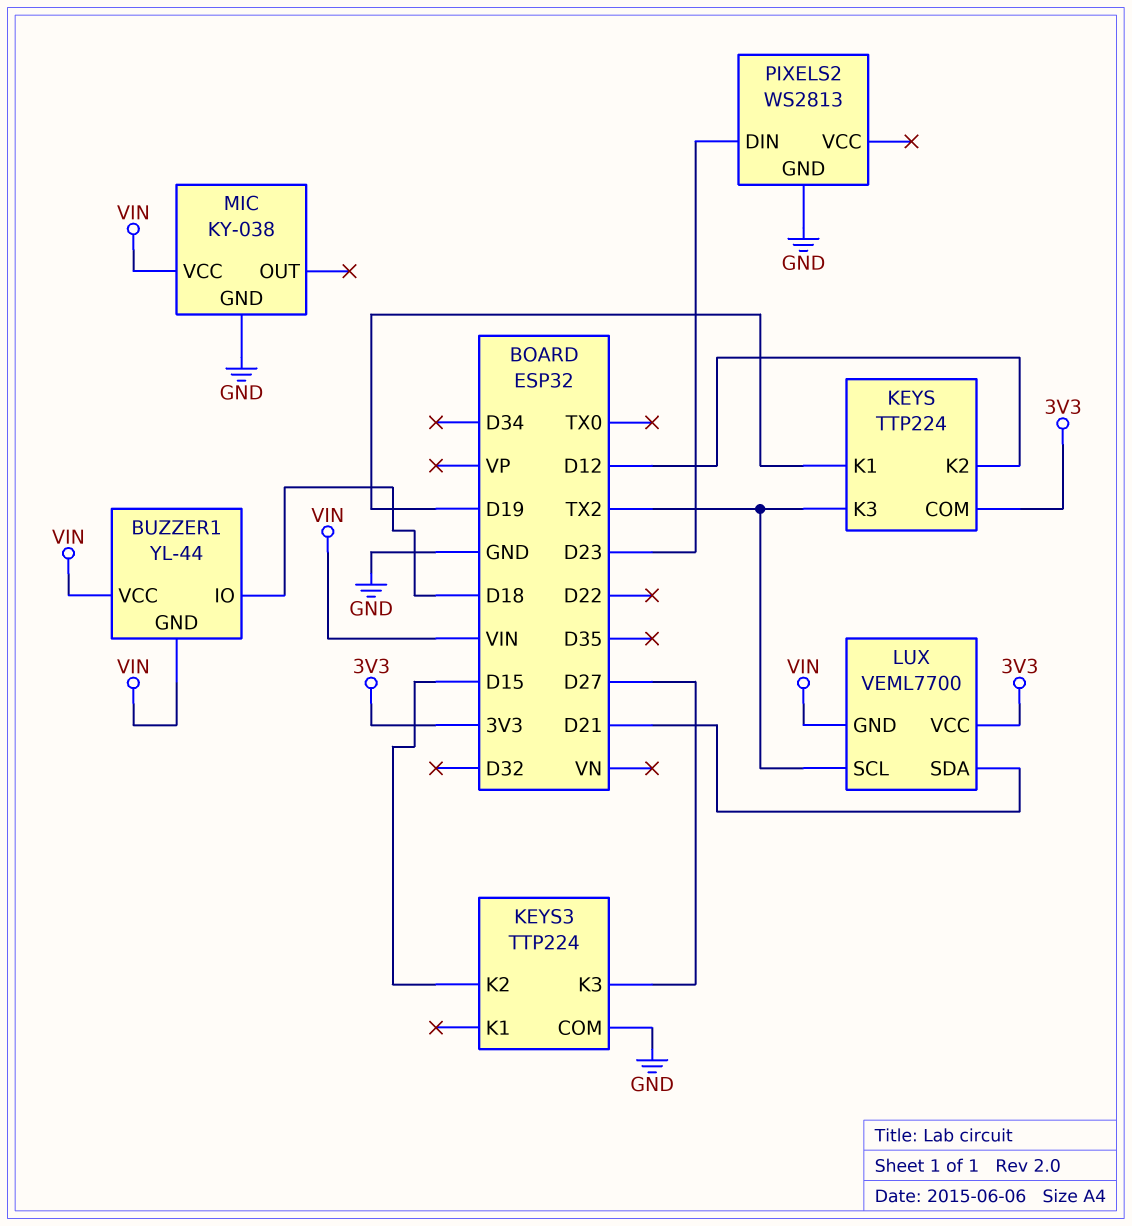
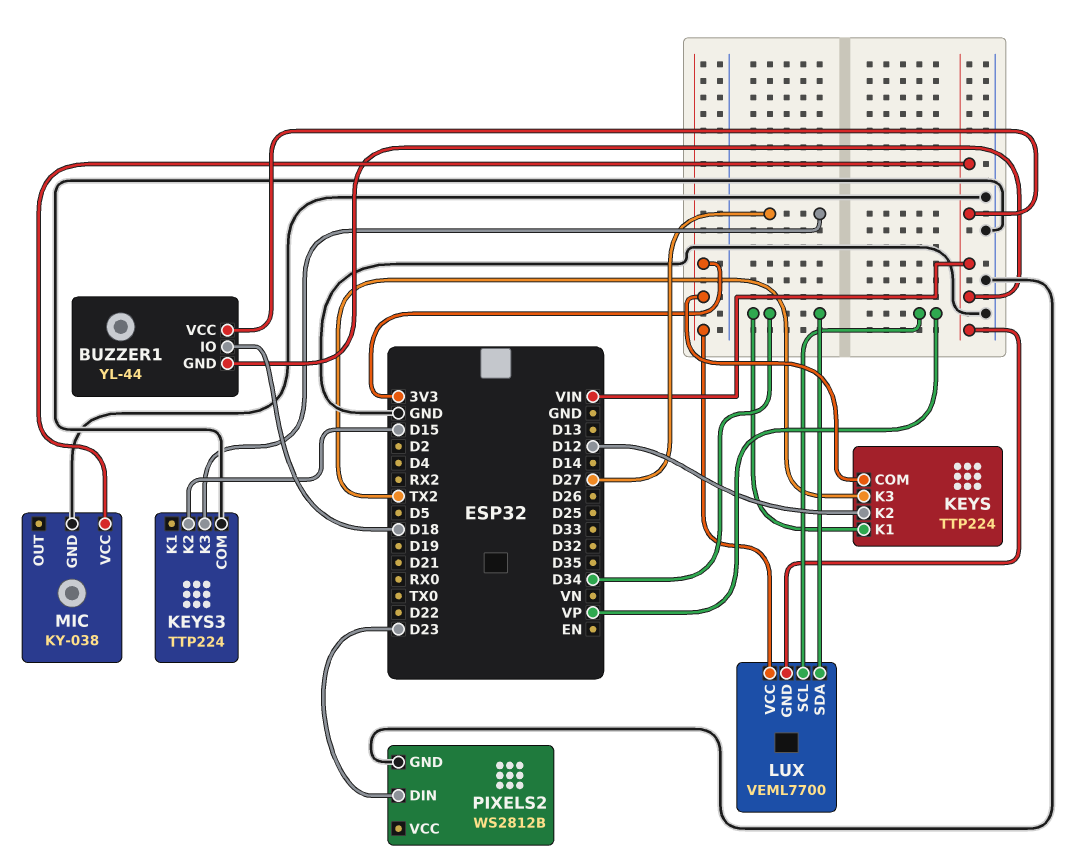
KEYS pin K1: D19 -> D34
LUX pin SCL: TX2 -> VP
LUX pin SDA: D21 -> D34
PIXELS2: WS2813 -> WS2812B

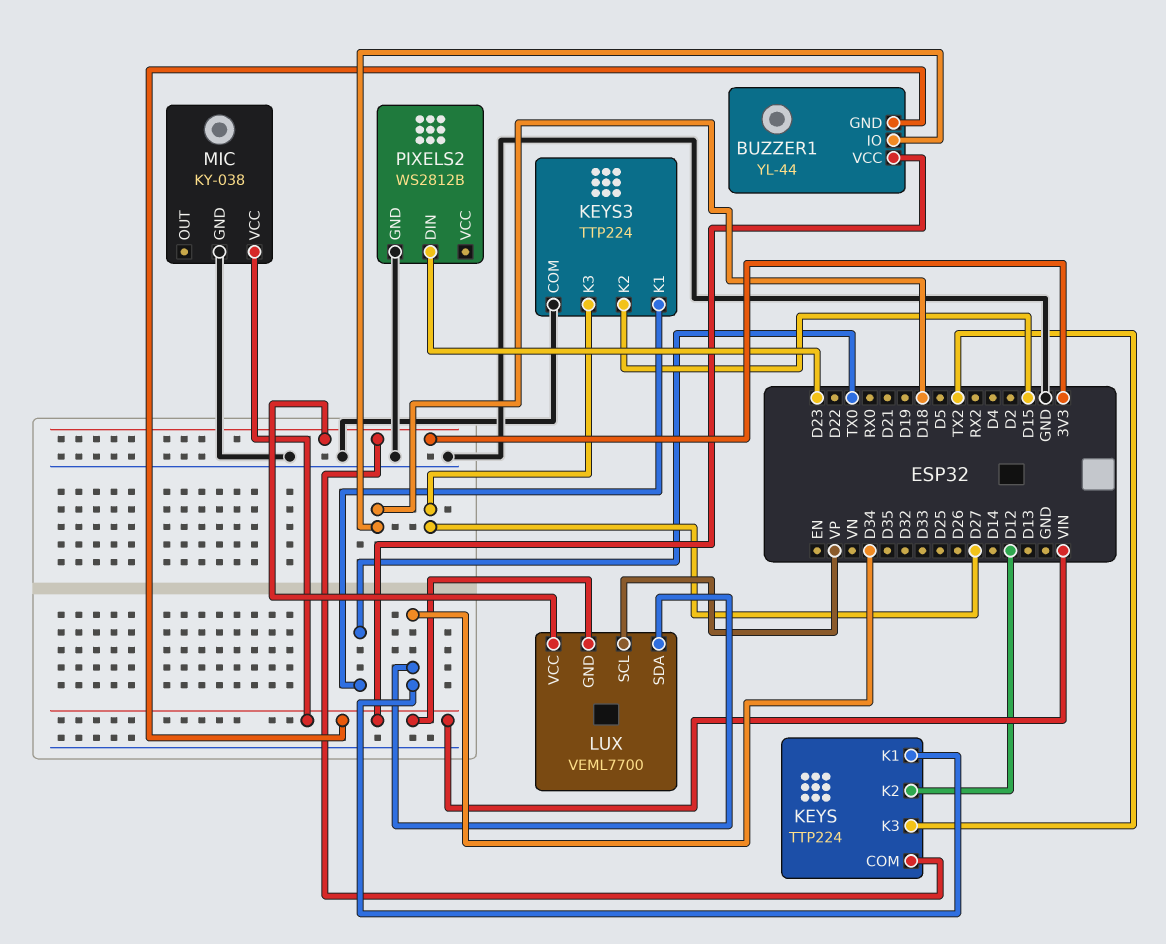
KEYS3 pin K1: none -> TX0

